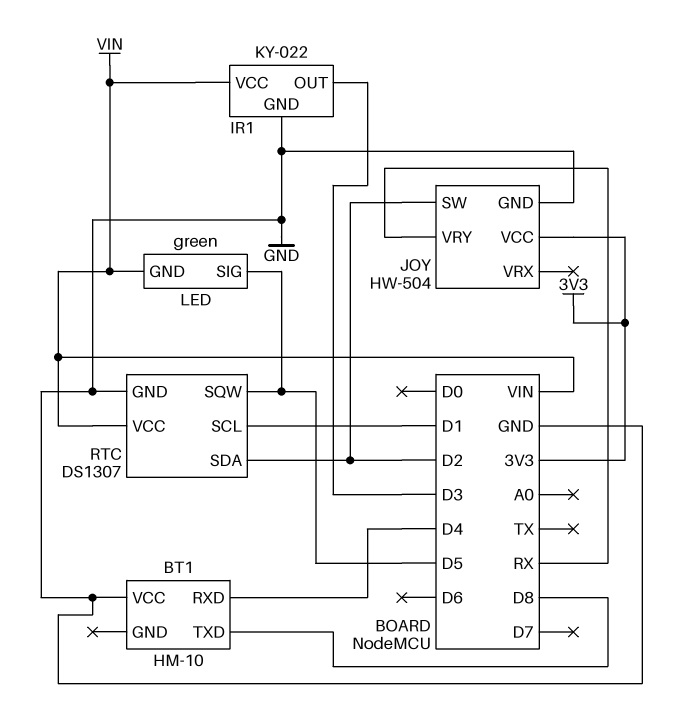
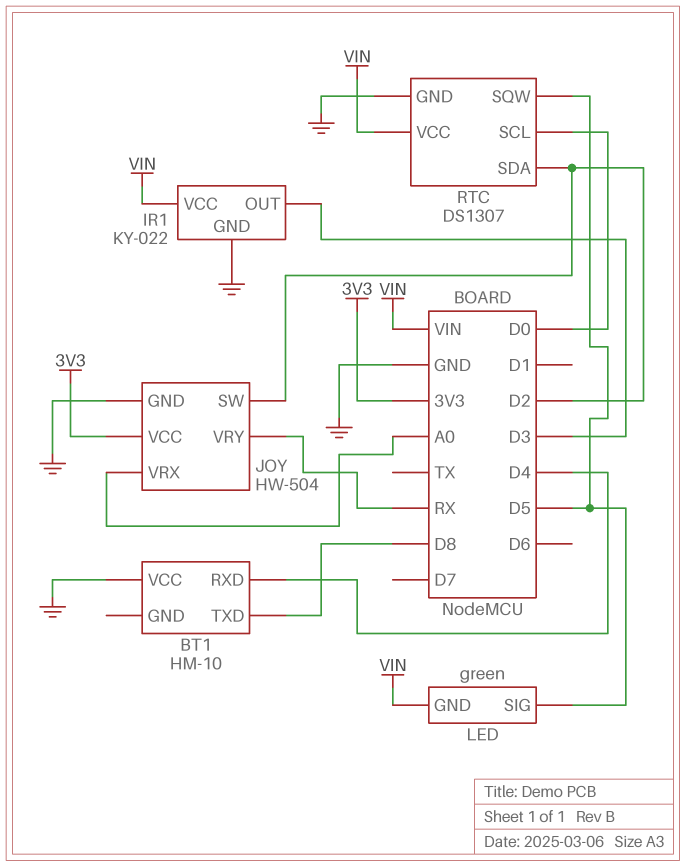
JOY pin VRX: none -> A0
RTC pin SCL: D1 -> D0

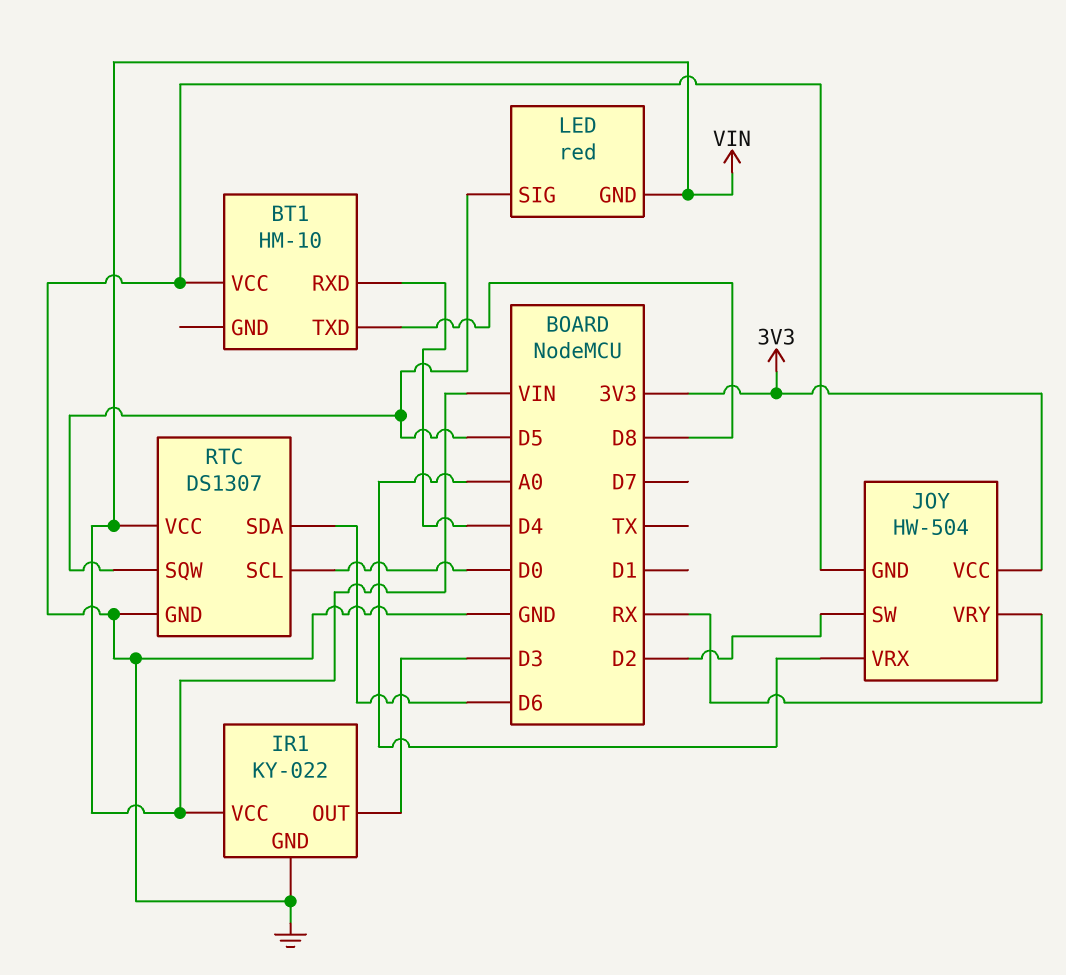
LED: green -> red
RTC pin SDA: D2 -> D6

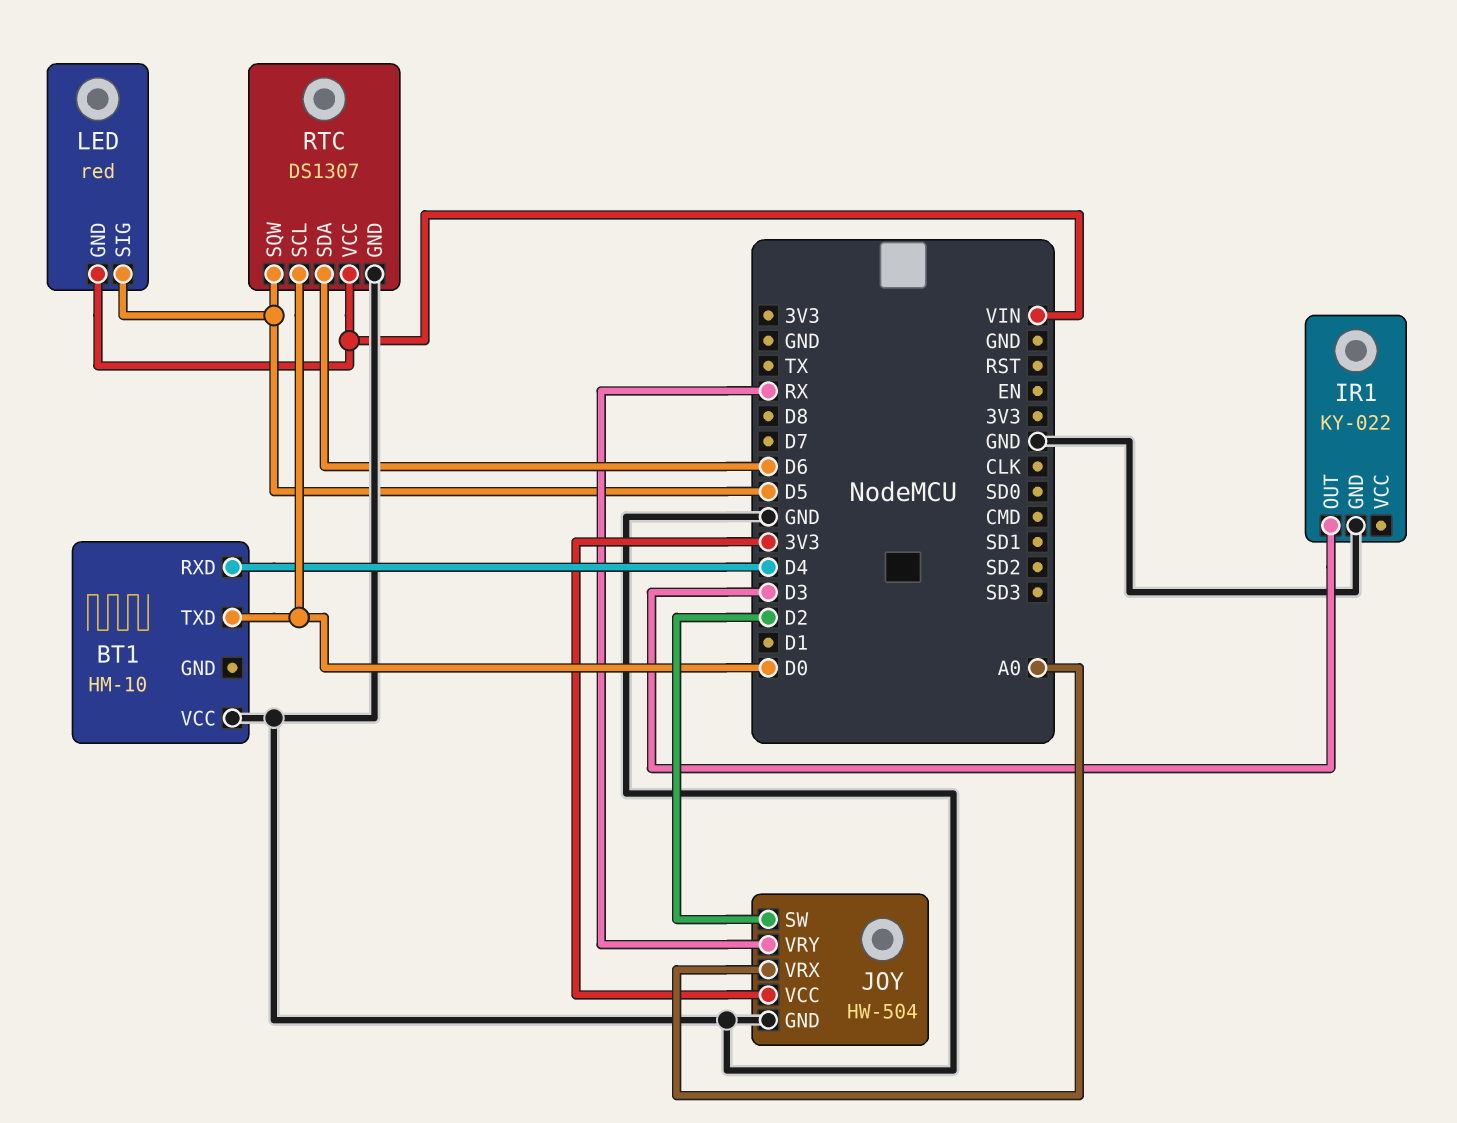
BT1 pin TXD: D8 -> D0
IR1 pin VCC: VIN -> none

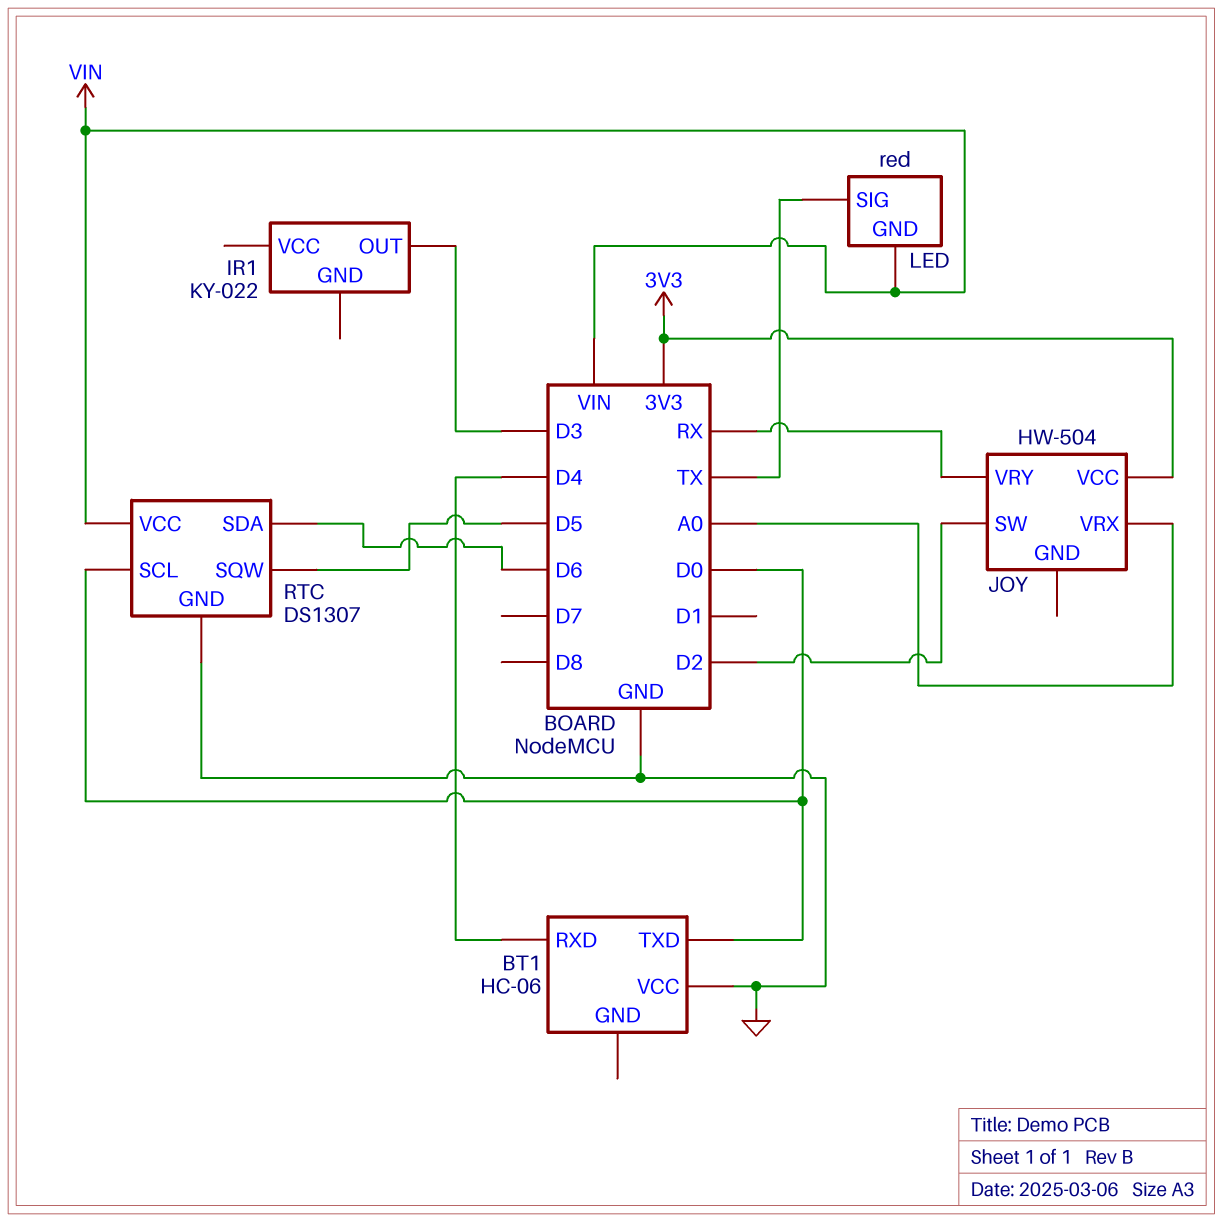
BT1: HM-10 -> HC-06
IR1 pin GND: GND -> none
JOY pin GND: GND -> none
LED pin SIG: D5 -> TX

